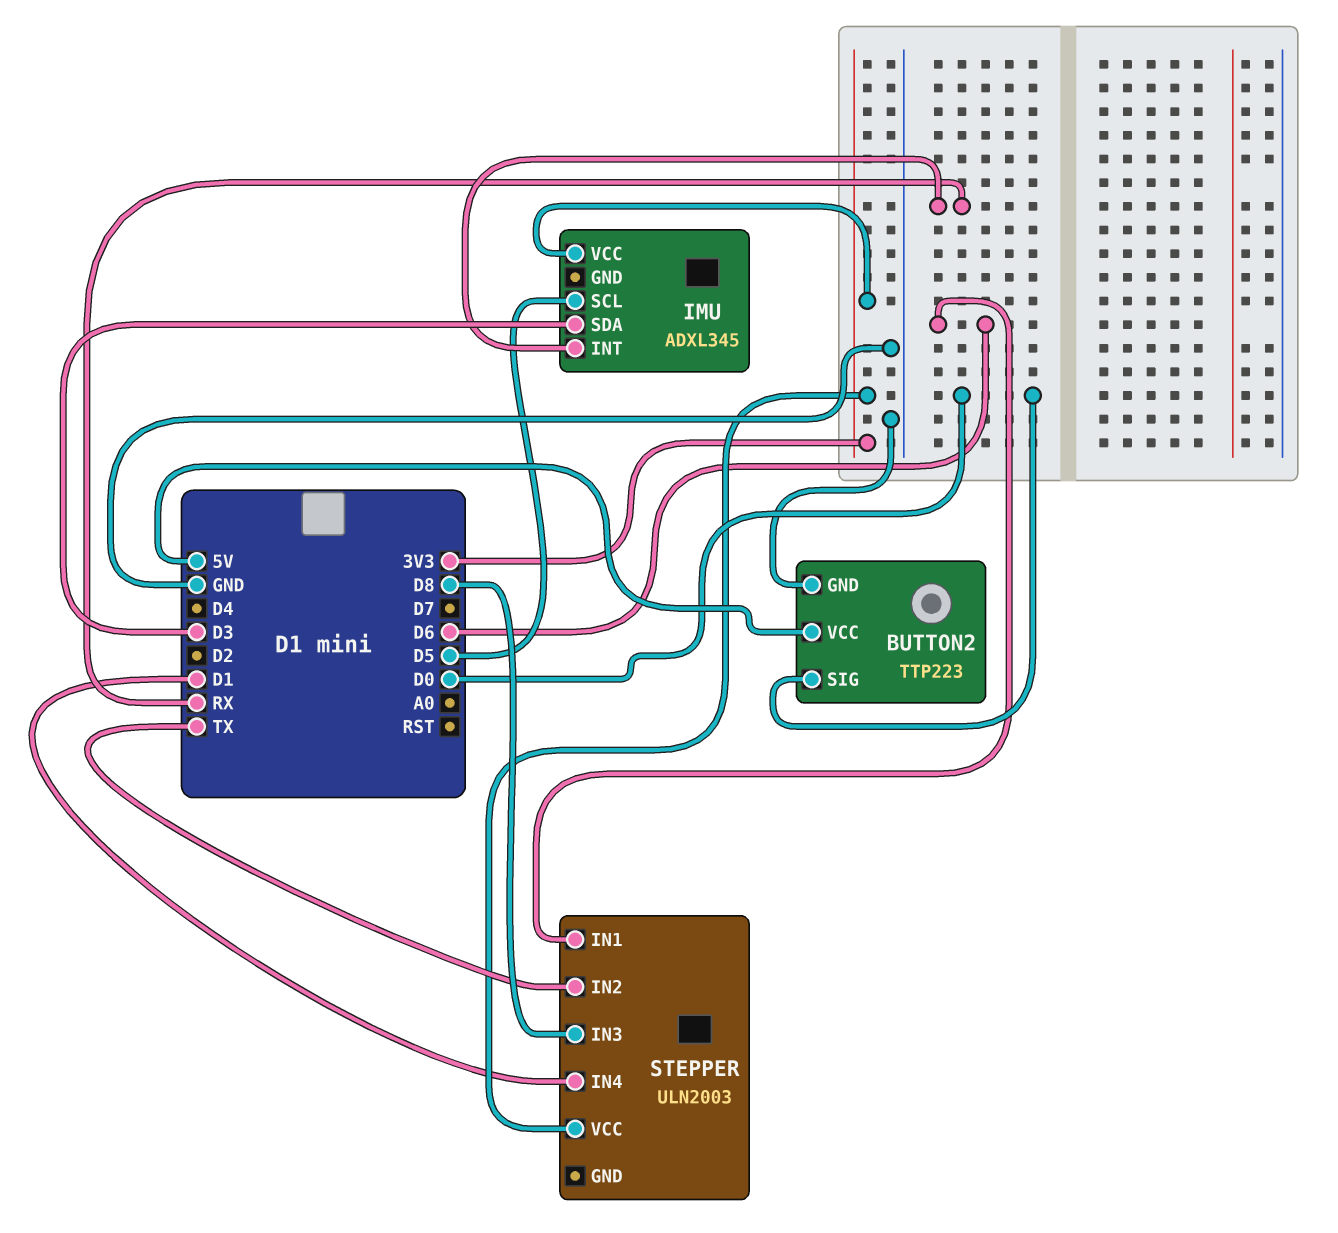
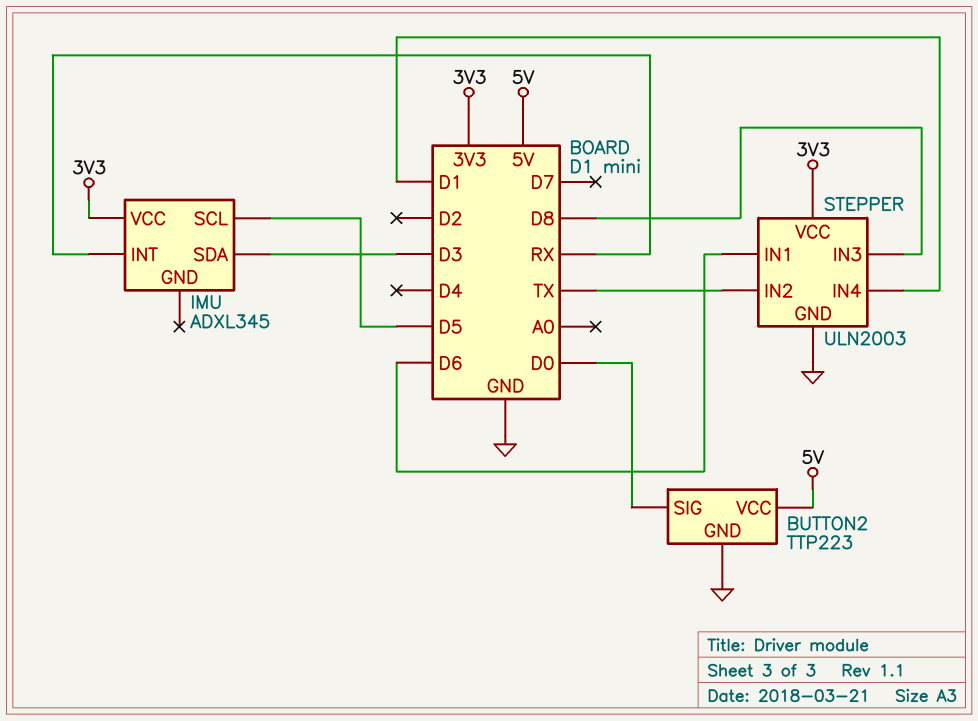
STEPPER pin GND: none -> GND

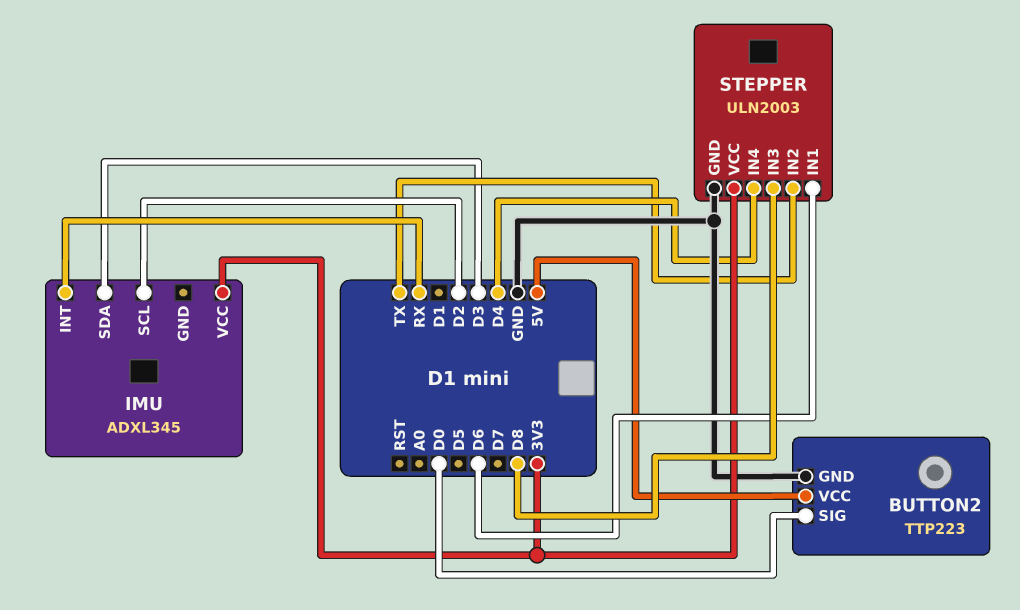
IMU pin SCL: D5 -> D2
STEPPER pin IN4: D1 -> D4

